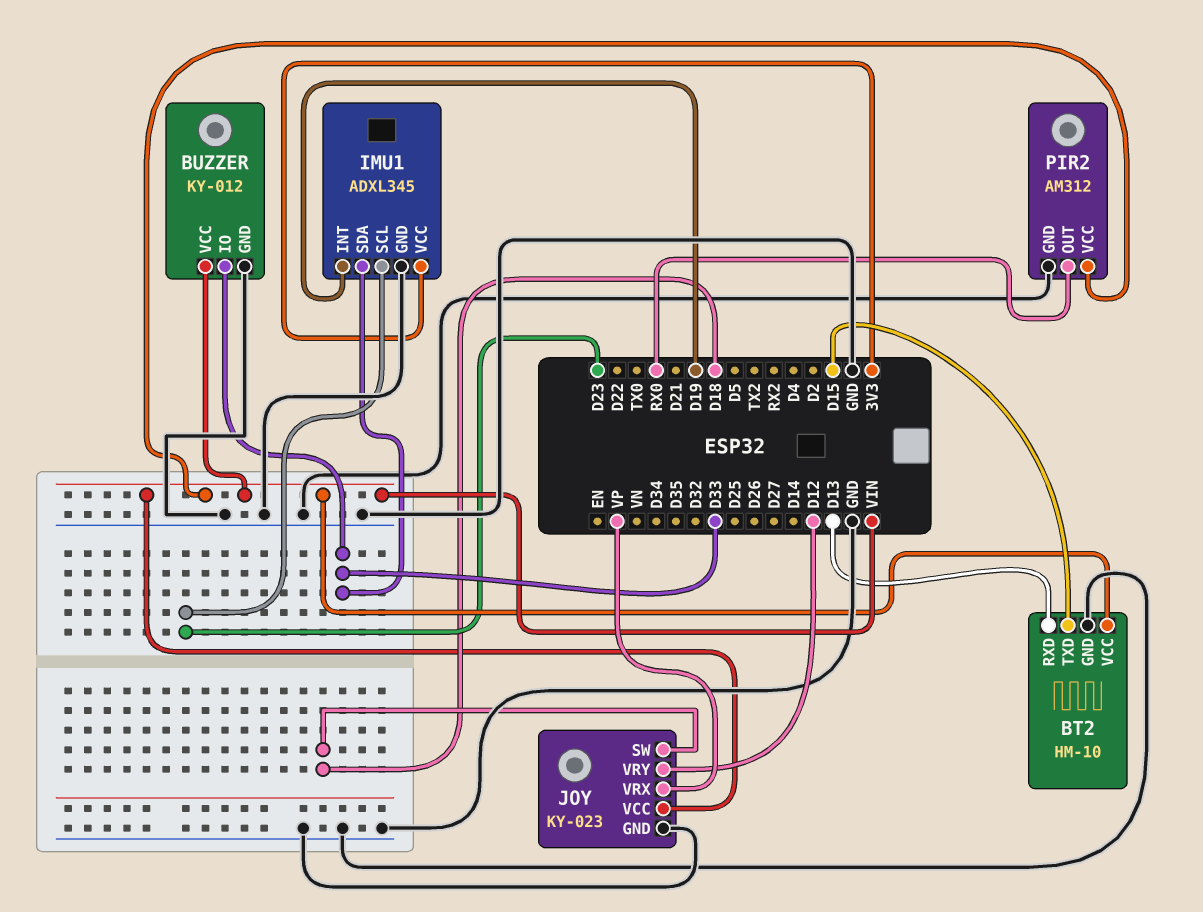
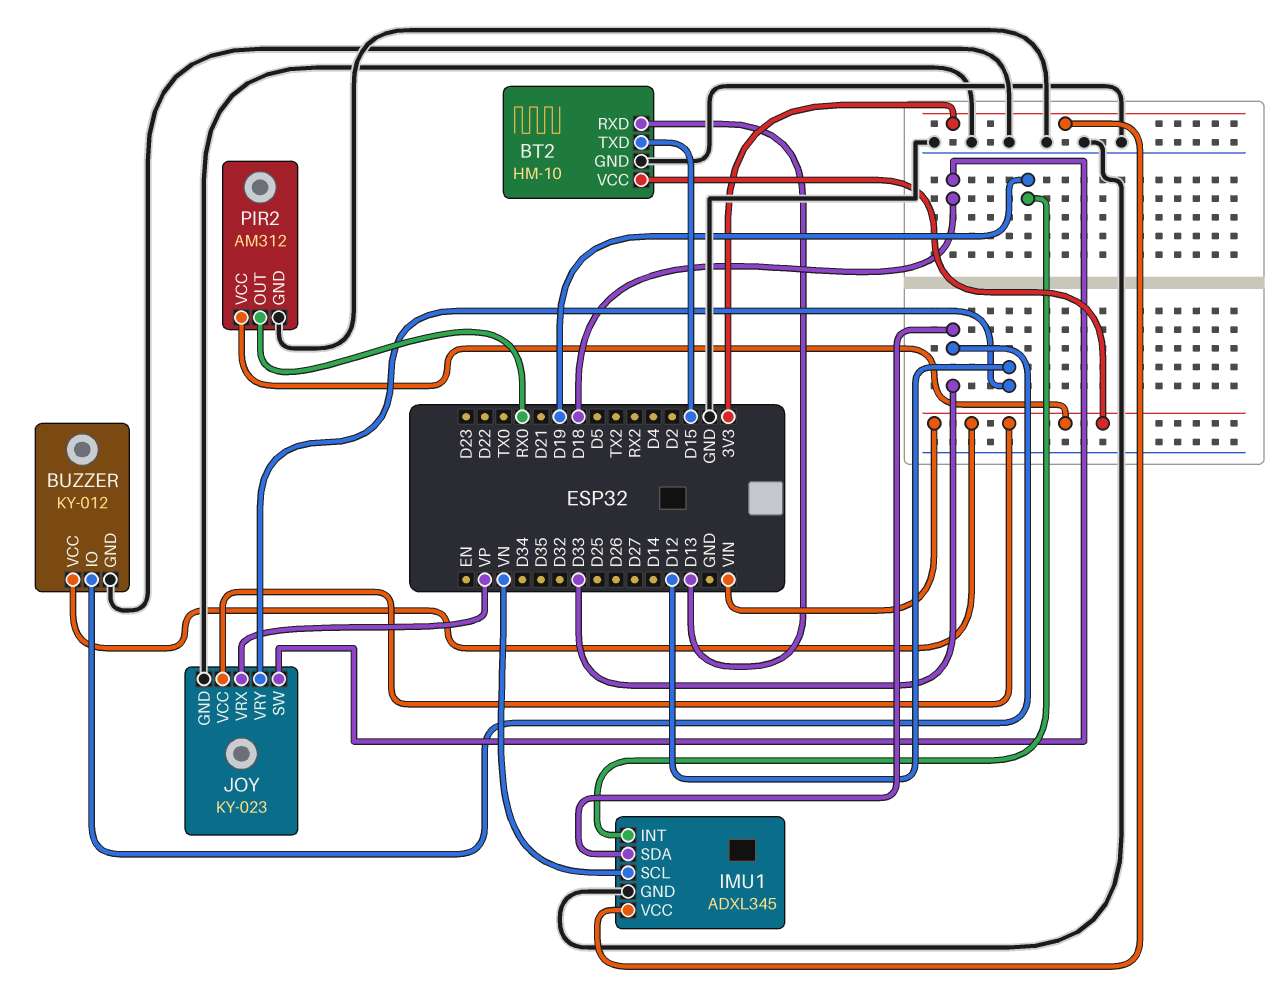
IMU1 pin SCL: D23 -> VN

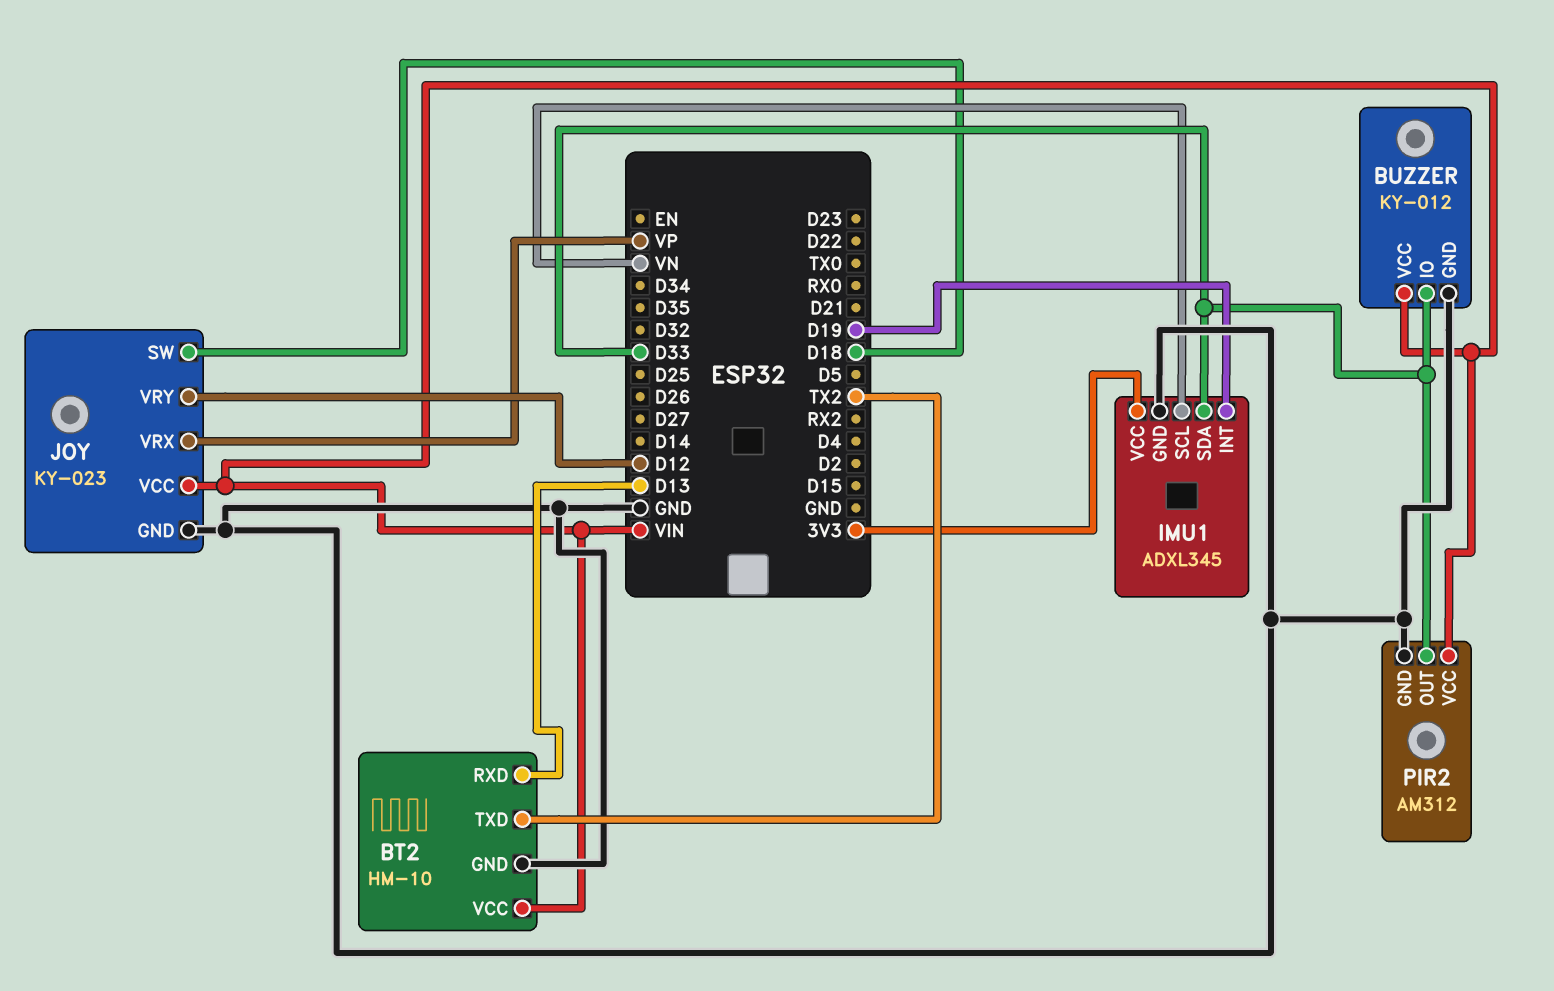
BT2 pin TXD: D15 -> TX2
PIR2 pin OUT: RX0 -> D33

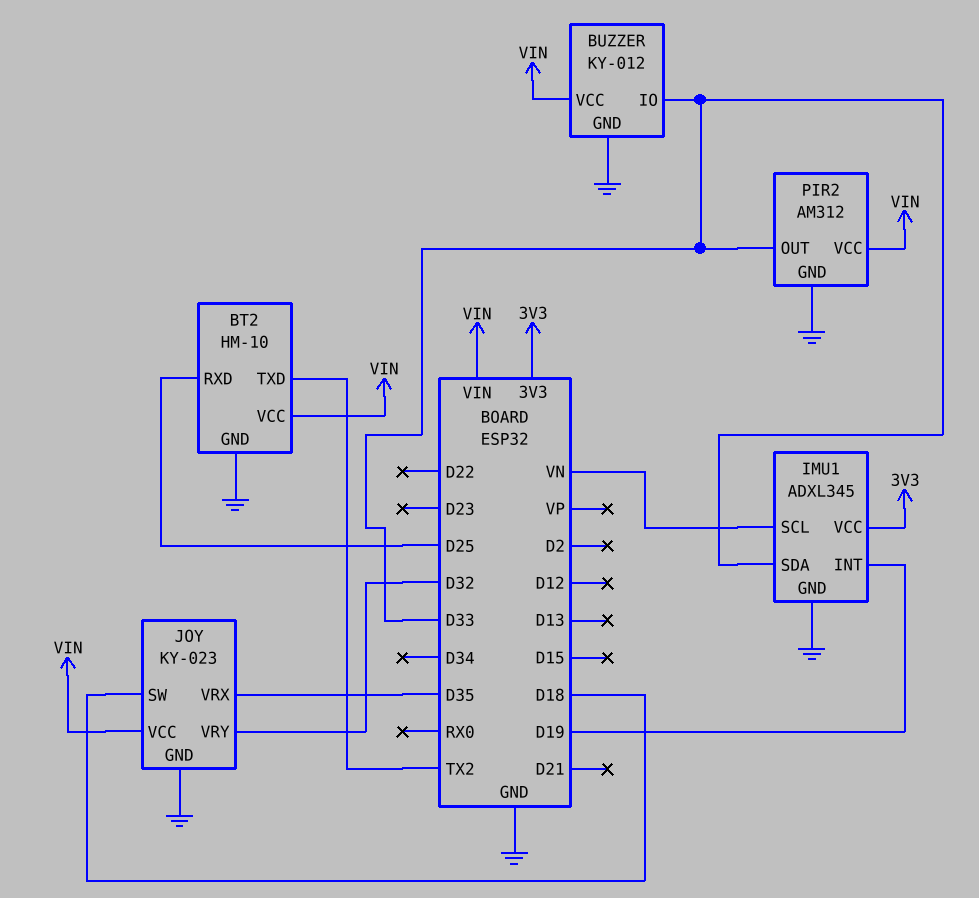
BT2 pin RXD: D13 -> D25
JOY pin VRX: VP -> D35
JOY pin VRY: D12 -> D32

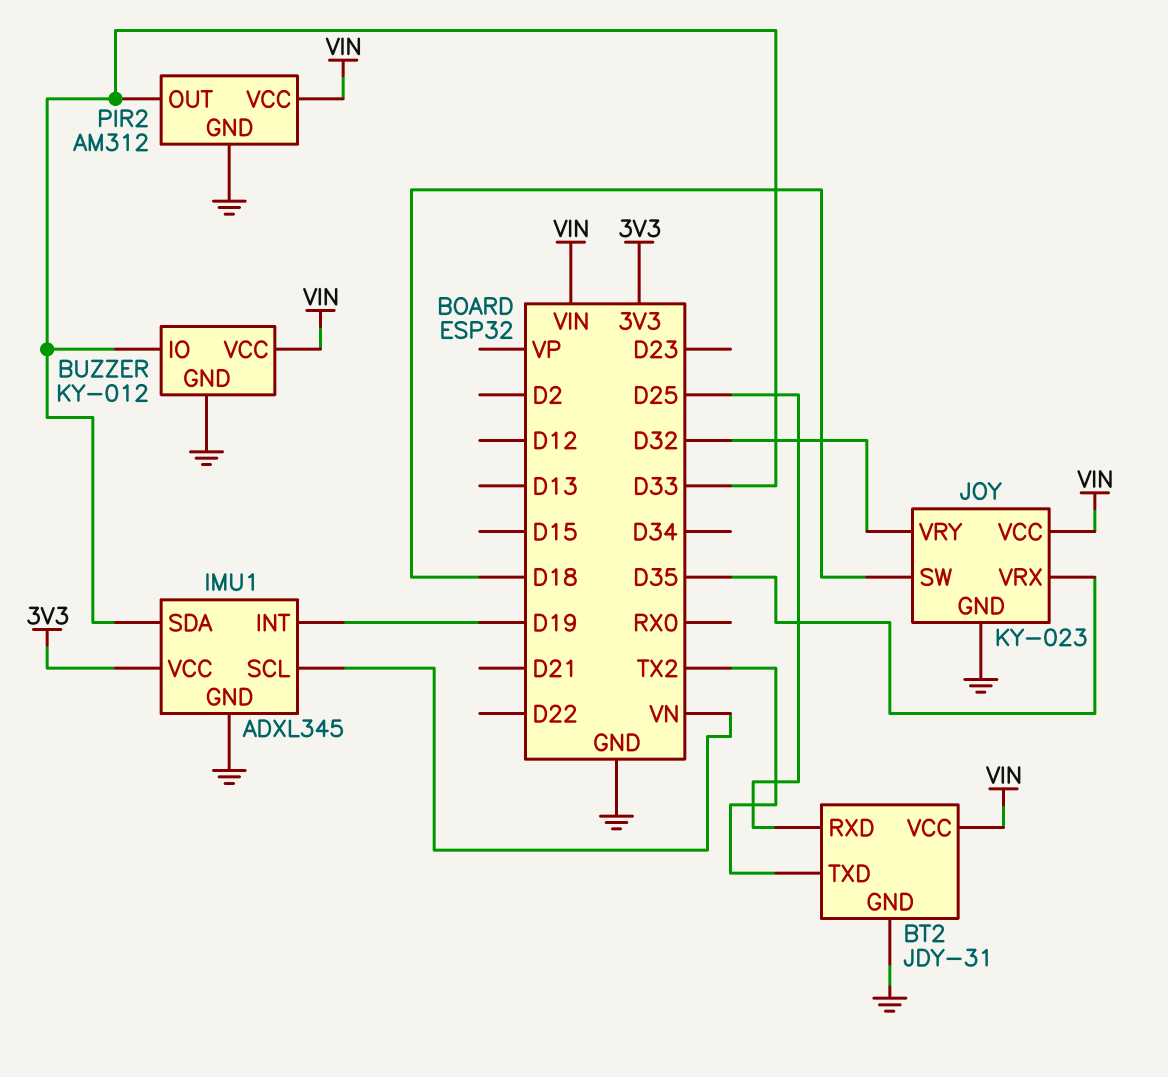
BT2: HM-10 -> JDY-31

